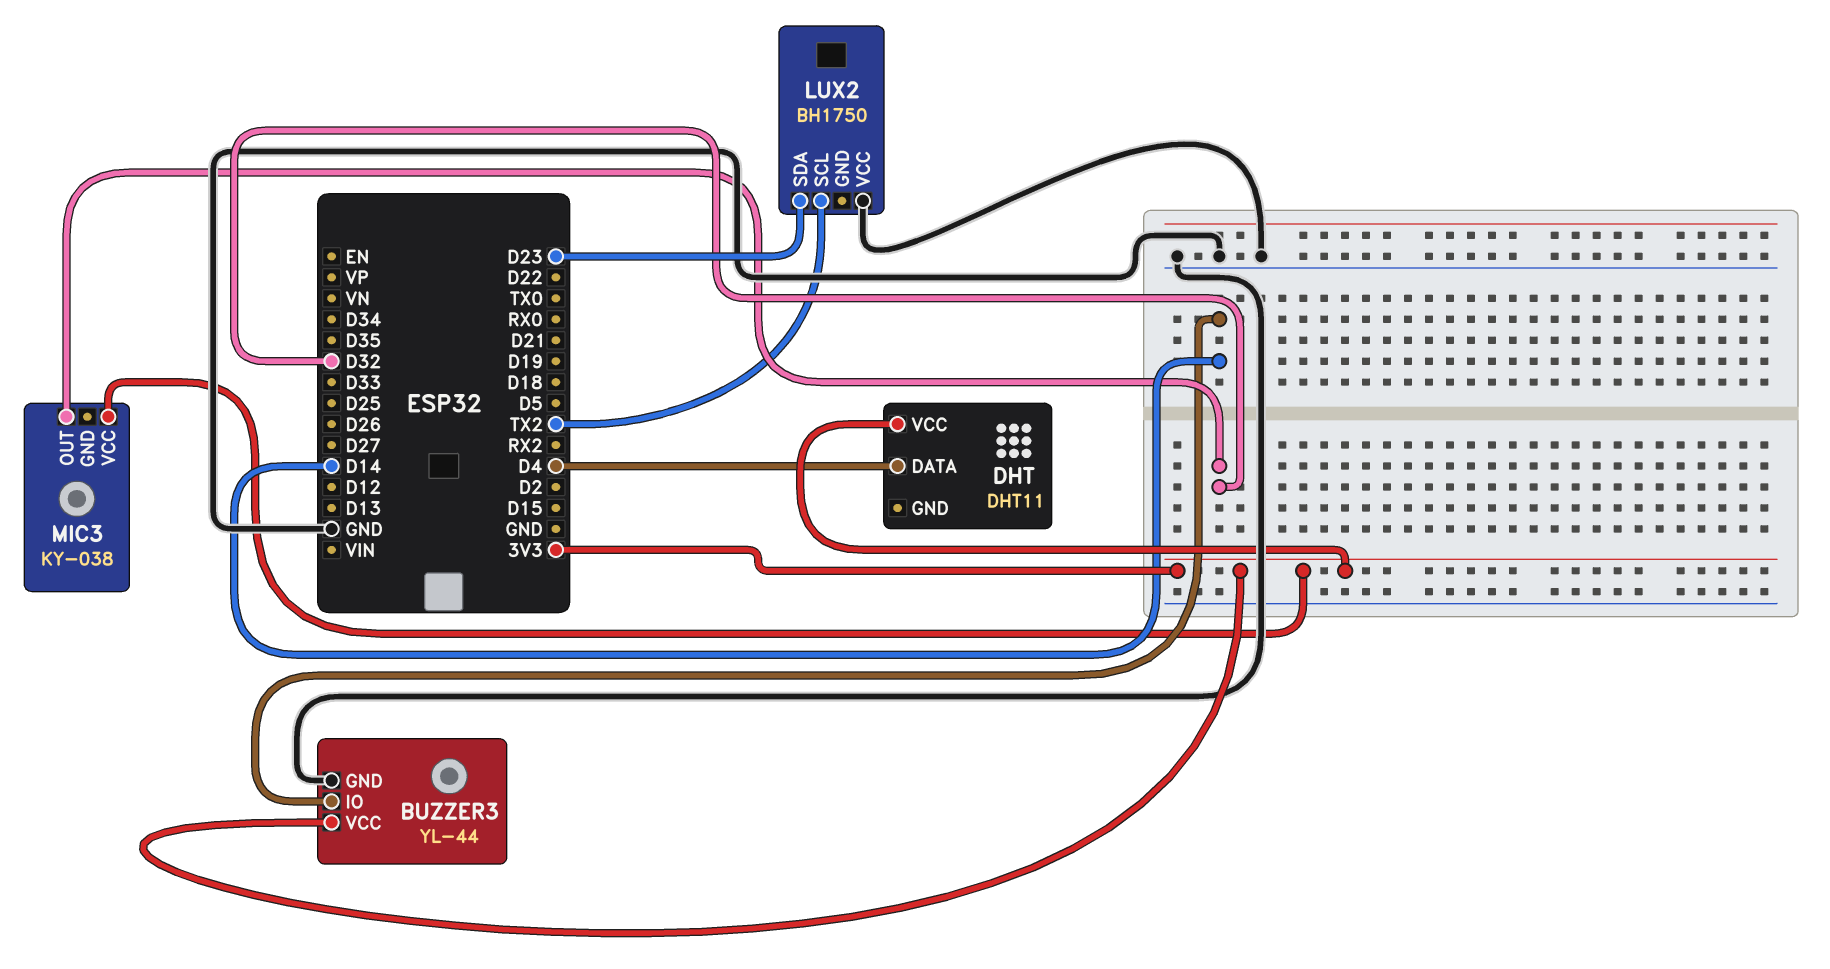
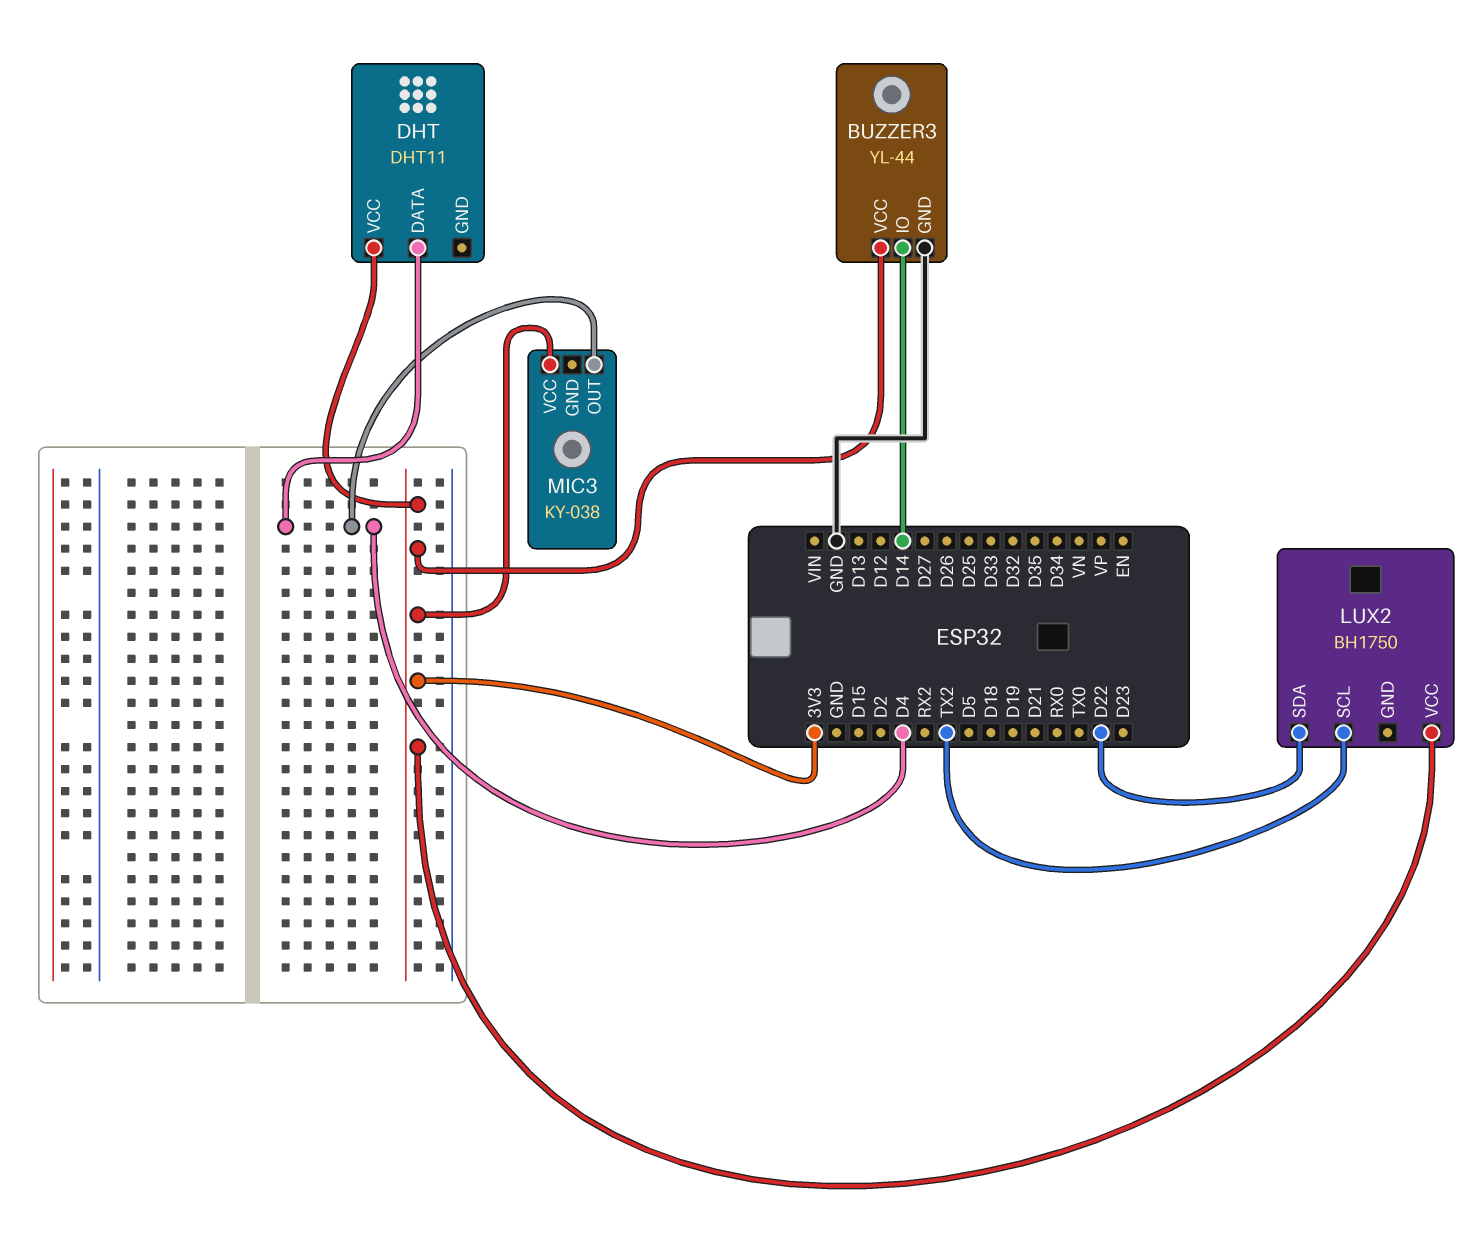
LUX2 pin SDA: D23 -> D22
LUX2 pin VCC: GND -> 3V3
MIC3 pin OUT: D32 -> D4

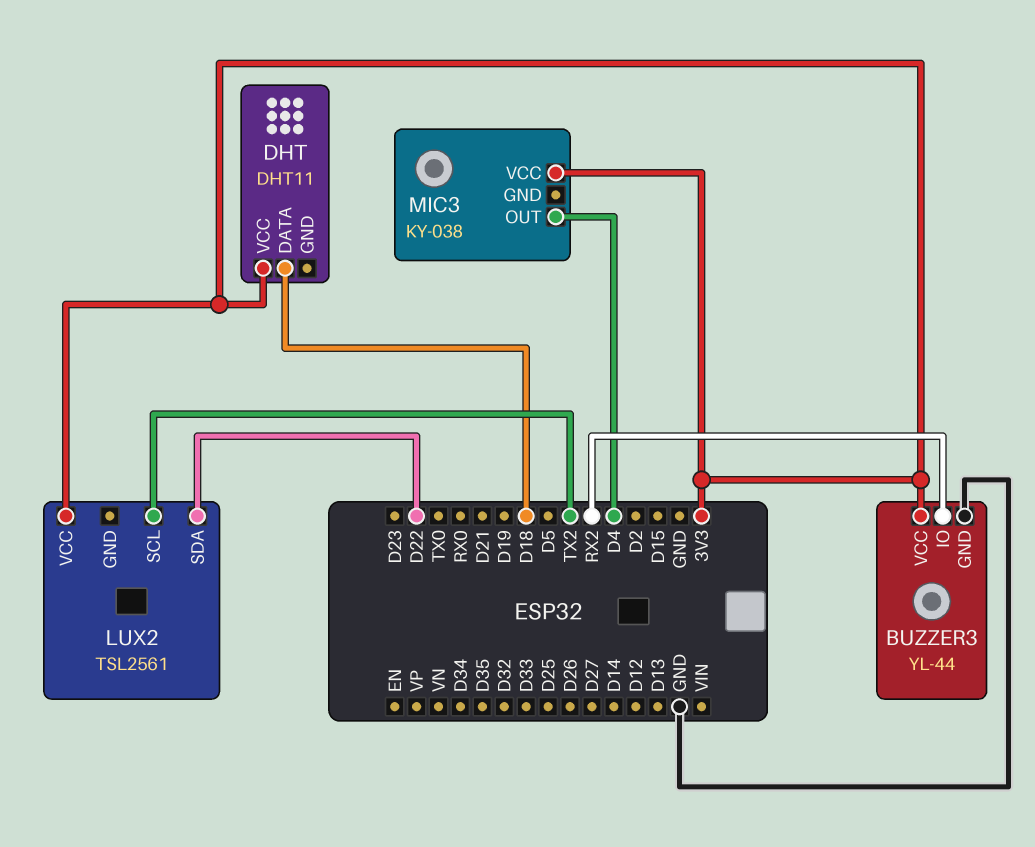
BUZZER3 pin IO: D14 -> RX2
DHT pin DATA: D4 -> D18
LUX2: BH1750 -> TSL2561

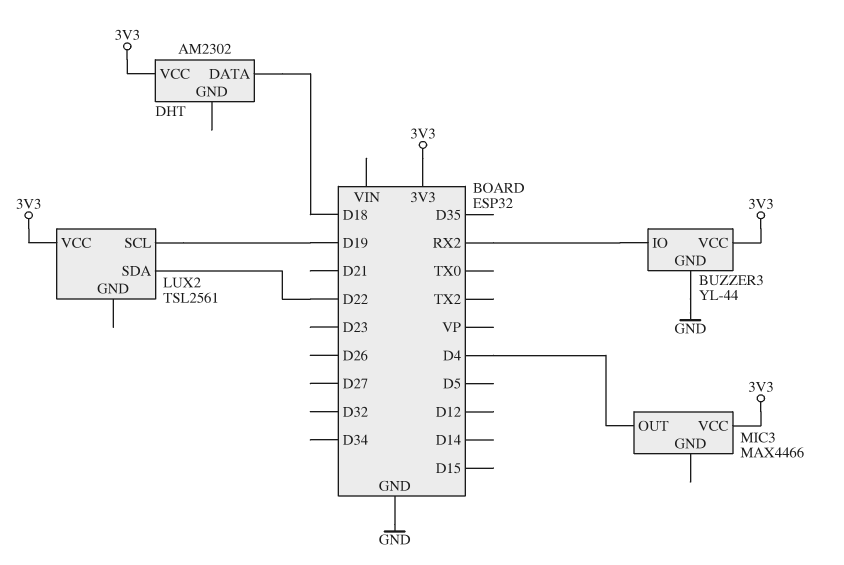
DHT: DHT11 -> AM2302
LUX2 pin SCL: TX2 -> D19
MIC3: KY-038 -> MAX4466

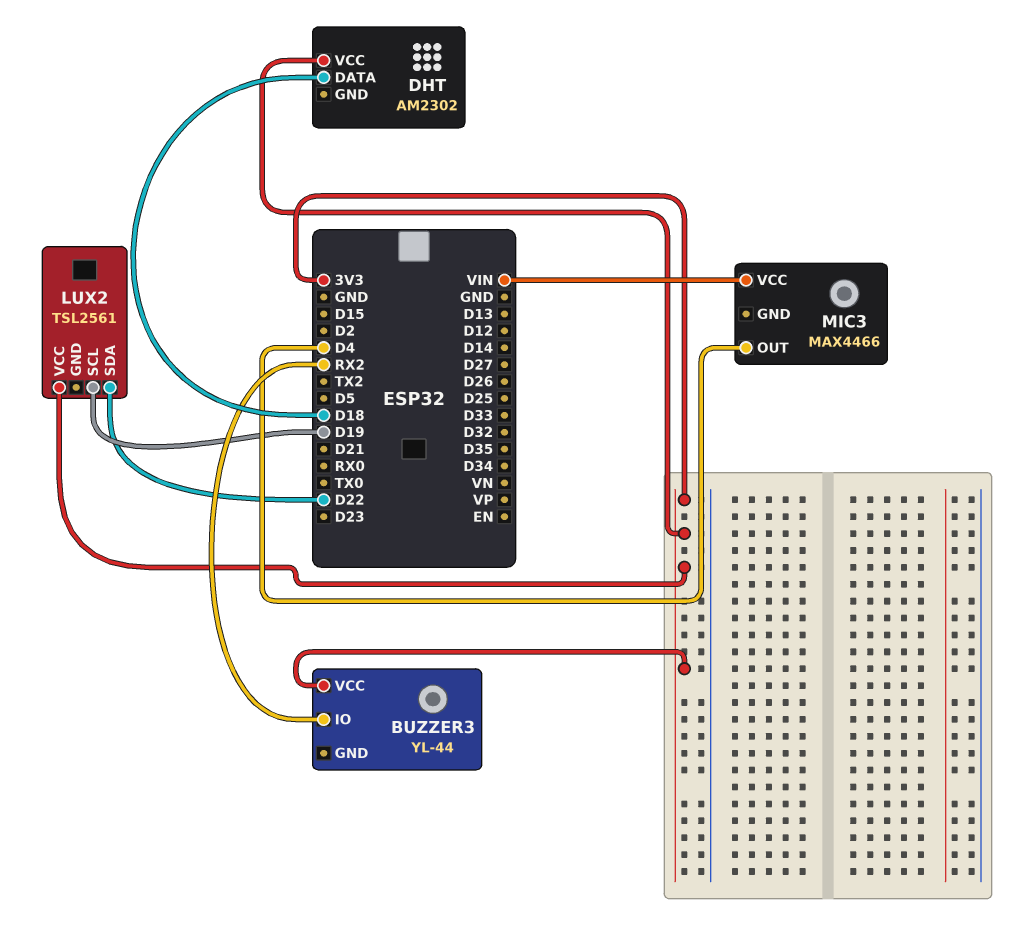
BUZZER3 pin GND: GND -> none
MIC3 pin VCC: 3V3 -> VIN

